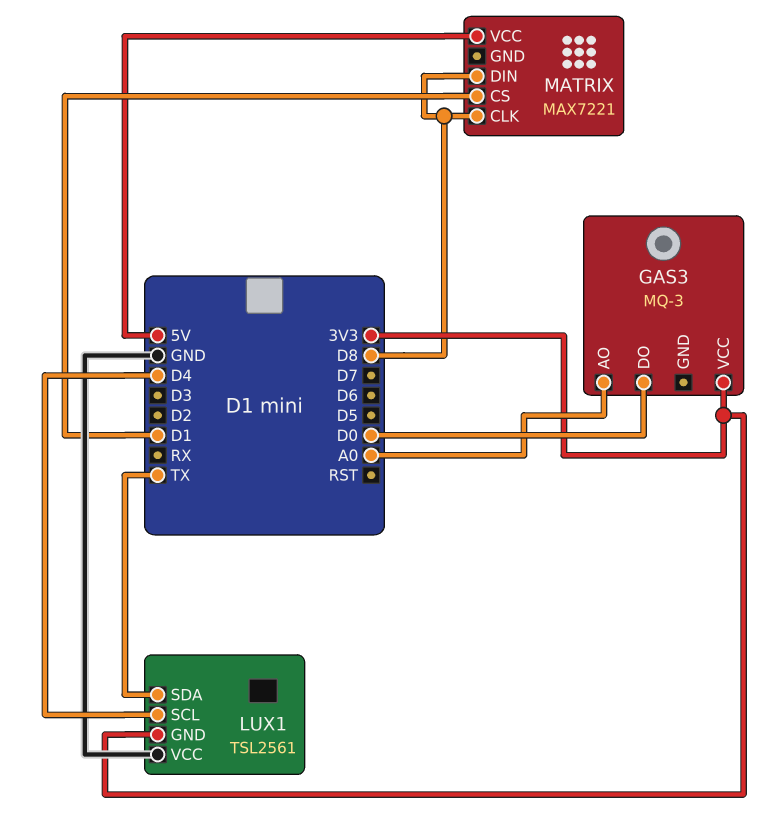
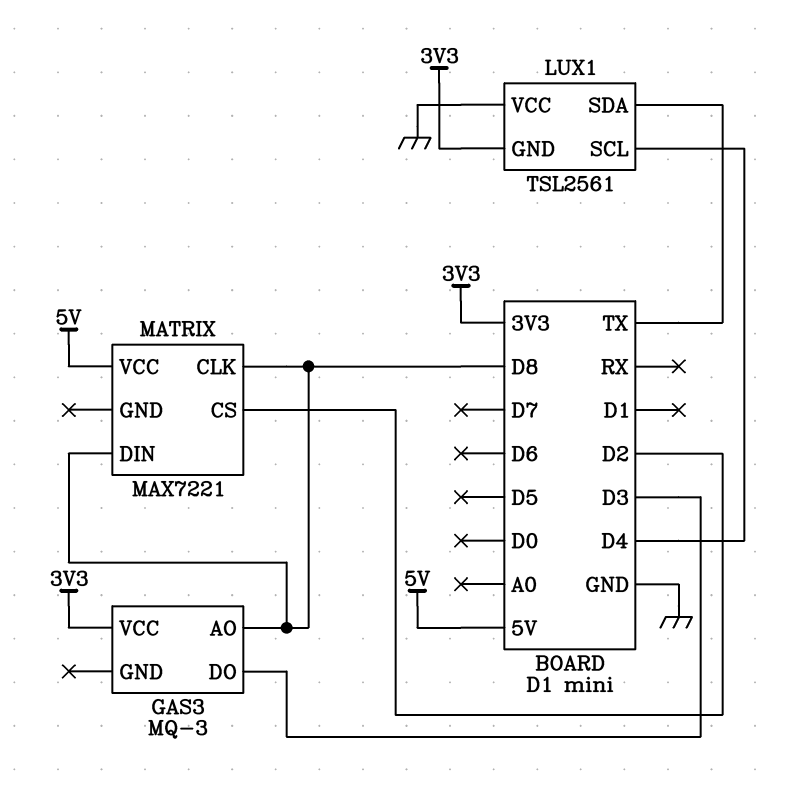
GAS3 pin AO: A0 -> D8
GAS3 pin DO: D0 -> D3
MATRIX pin CS: D1 -> D2

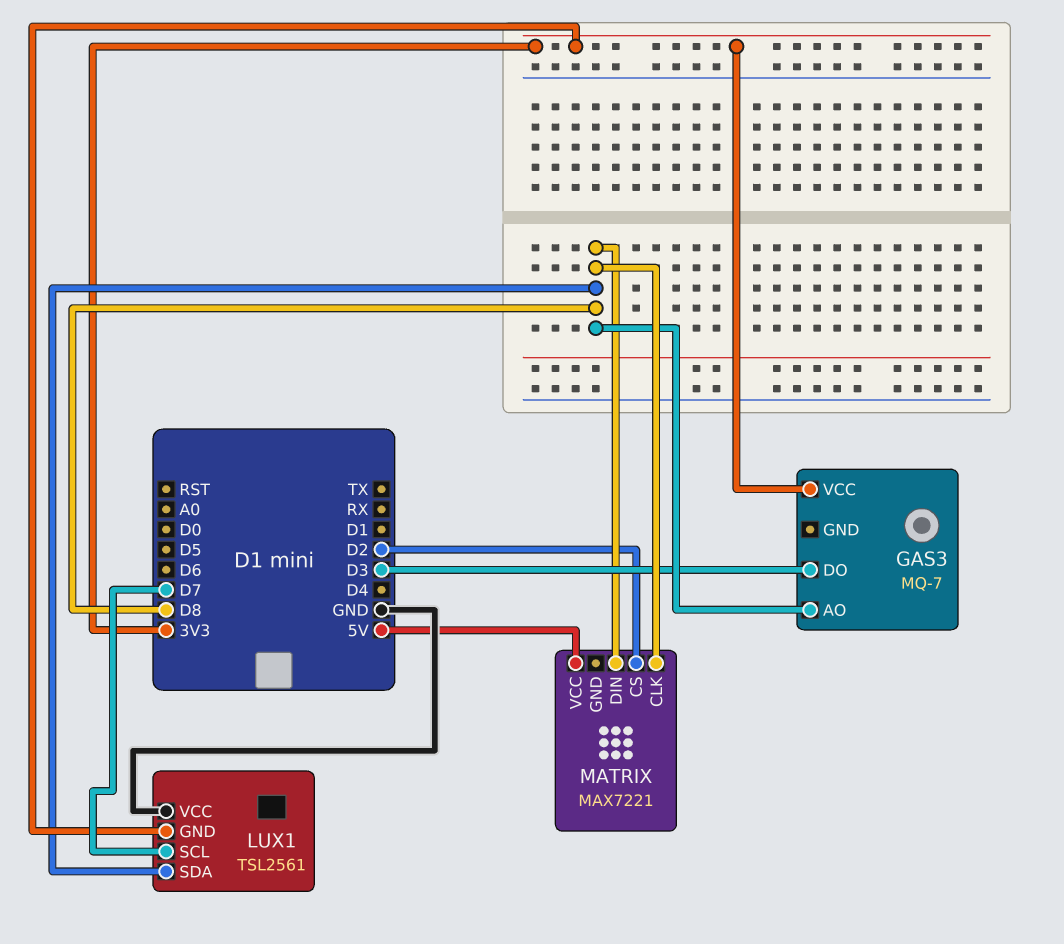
GAS3: MQ-3 -> MQ-7
LUX1 pin SCL: D4 -> D7
LUX1 pin SDA: TX -> D8

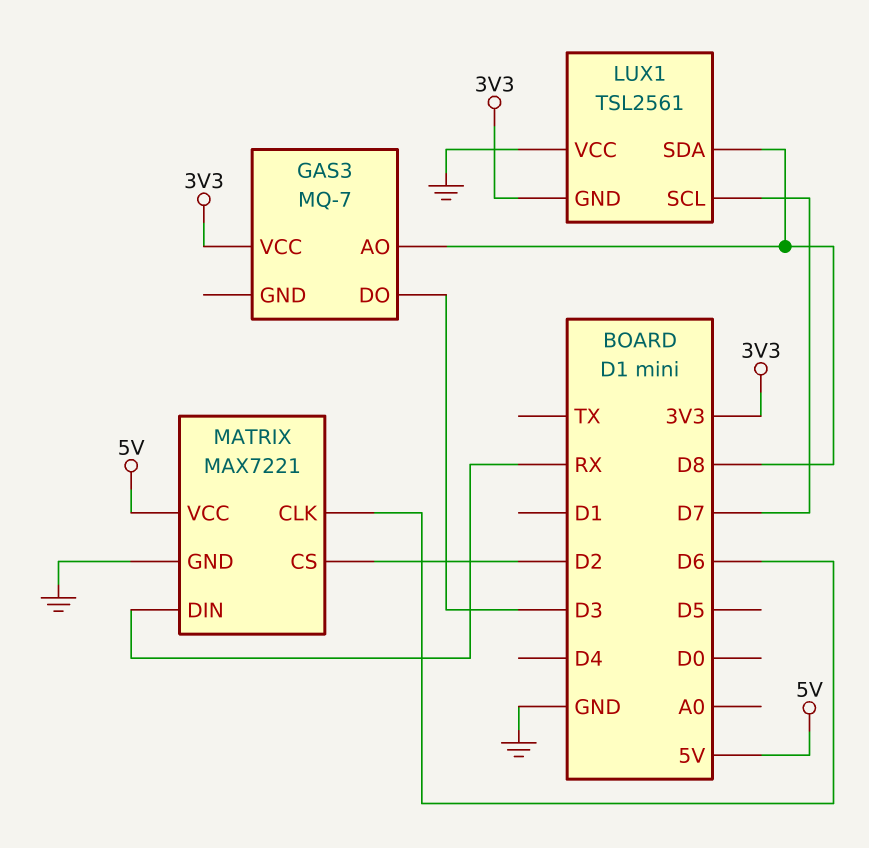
MATRIX pin CLK: D8 -> D6
MATRIX pin DIN: D8 -> RX
MATRIX pin GND: none -> GND

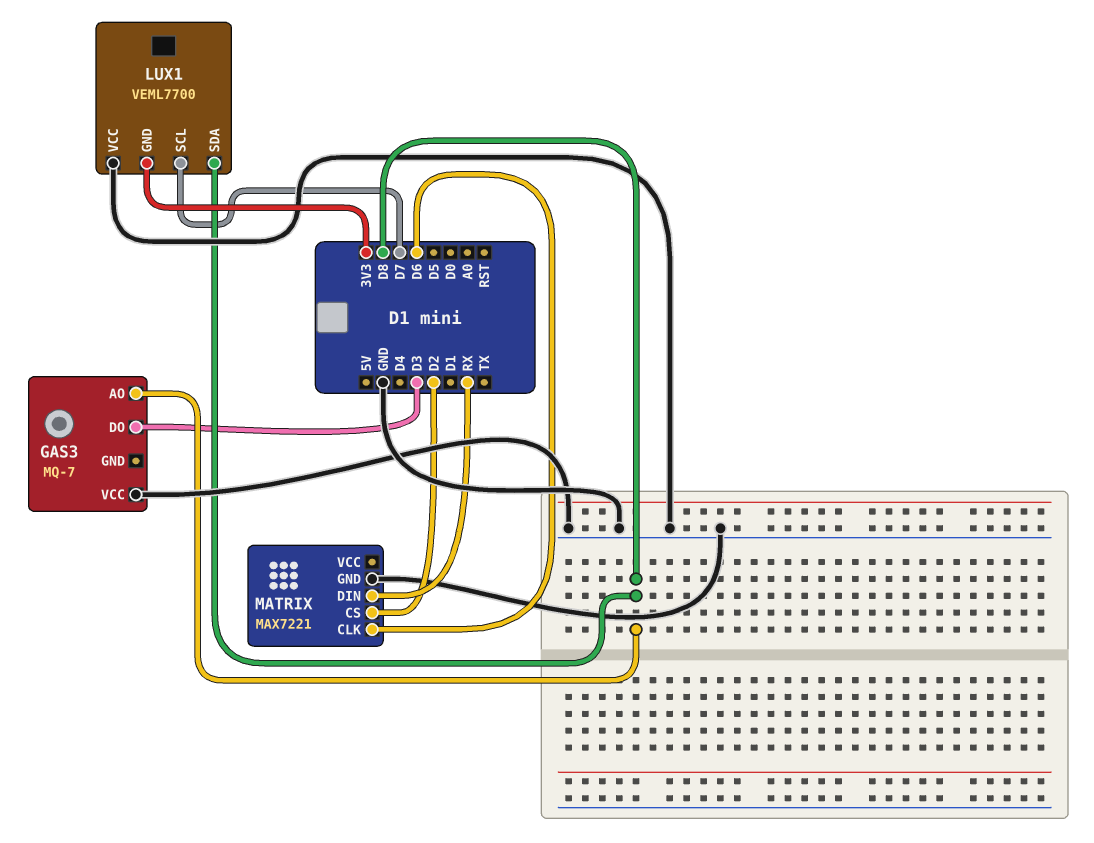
GAS3 pin VCC: 3V3 -> GND
LUX1: TSL2561 -> VEML7700
MATRIX pin VCC: 5V -> none

